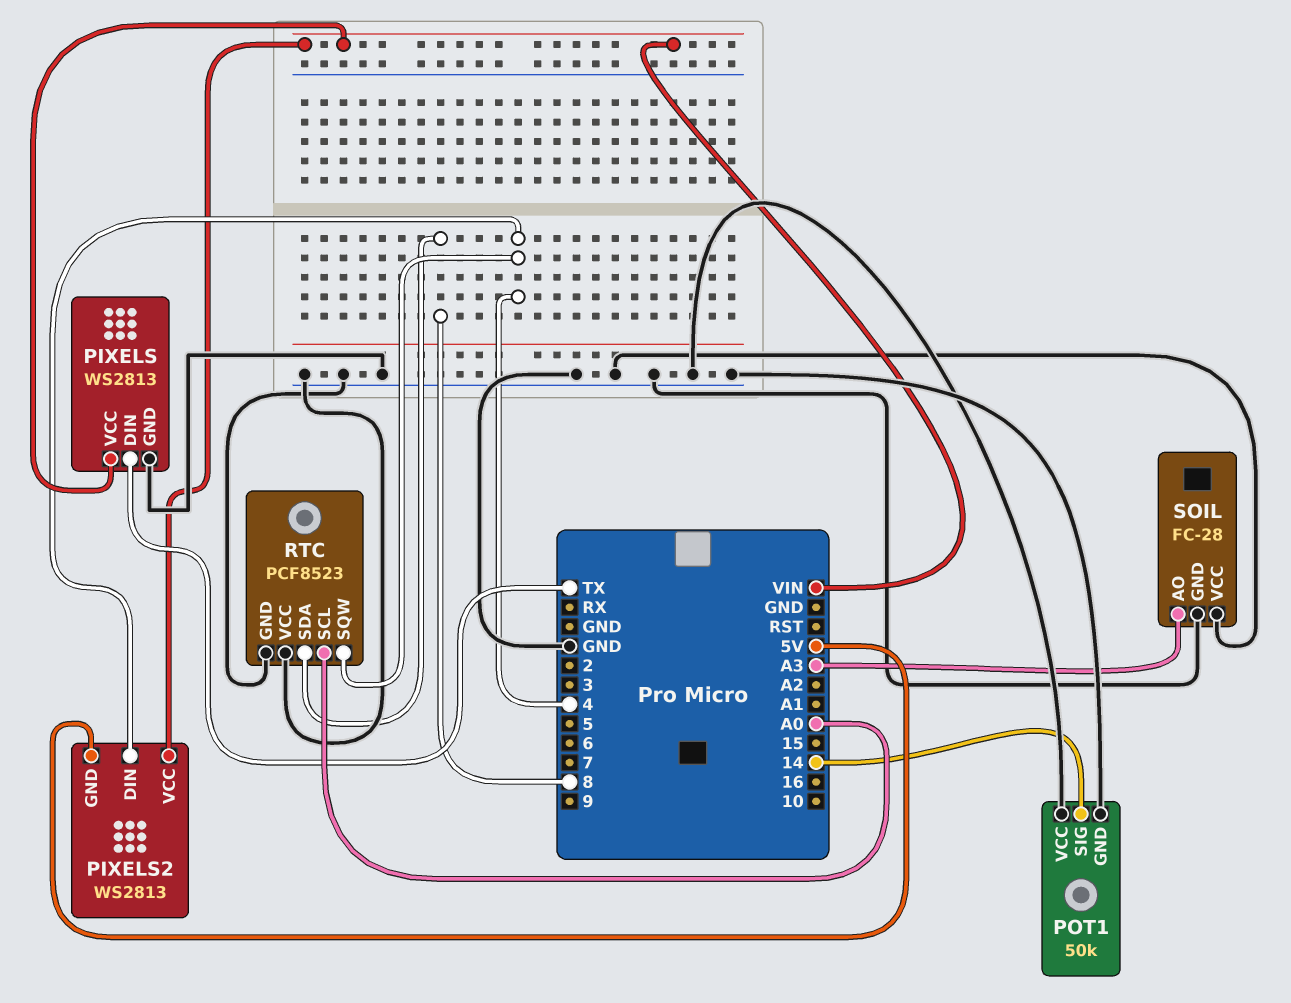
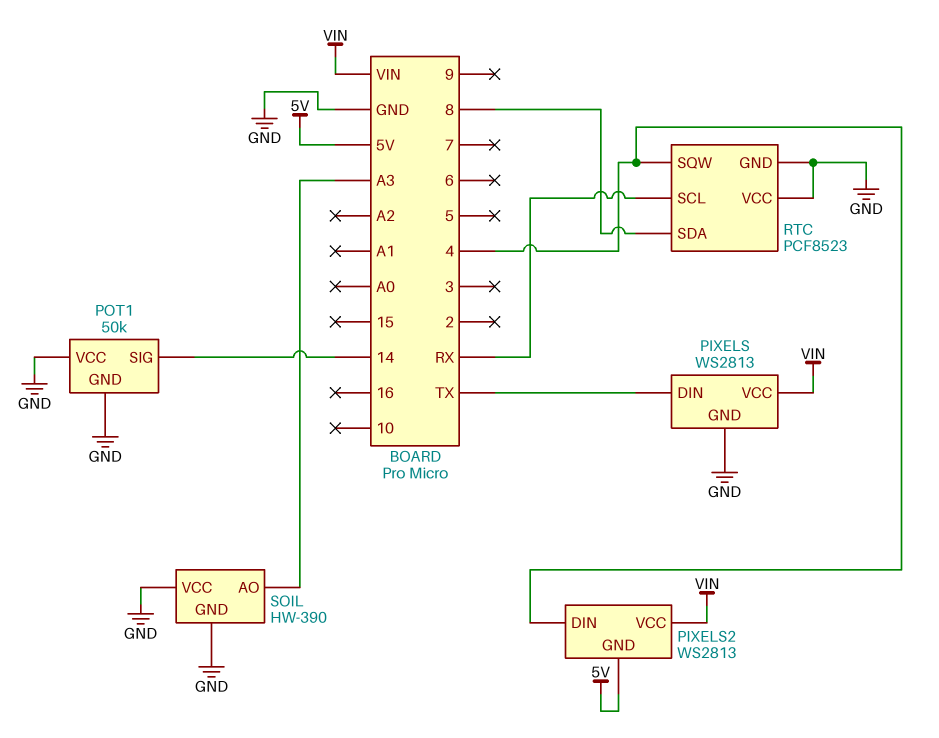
RTC pin SCL: A0 -> RX
SOIL: FC-28 -> HW-390

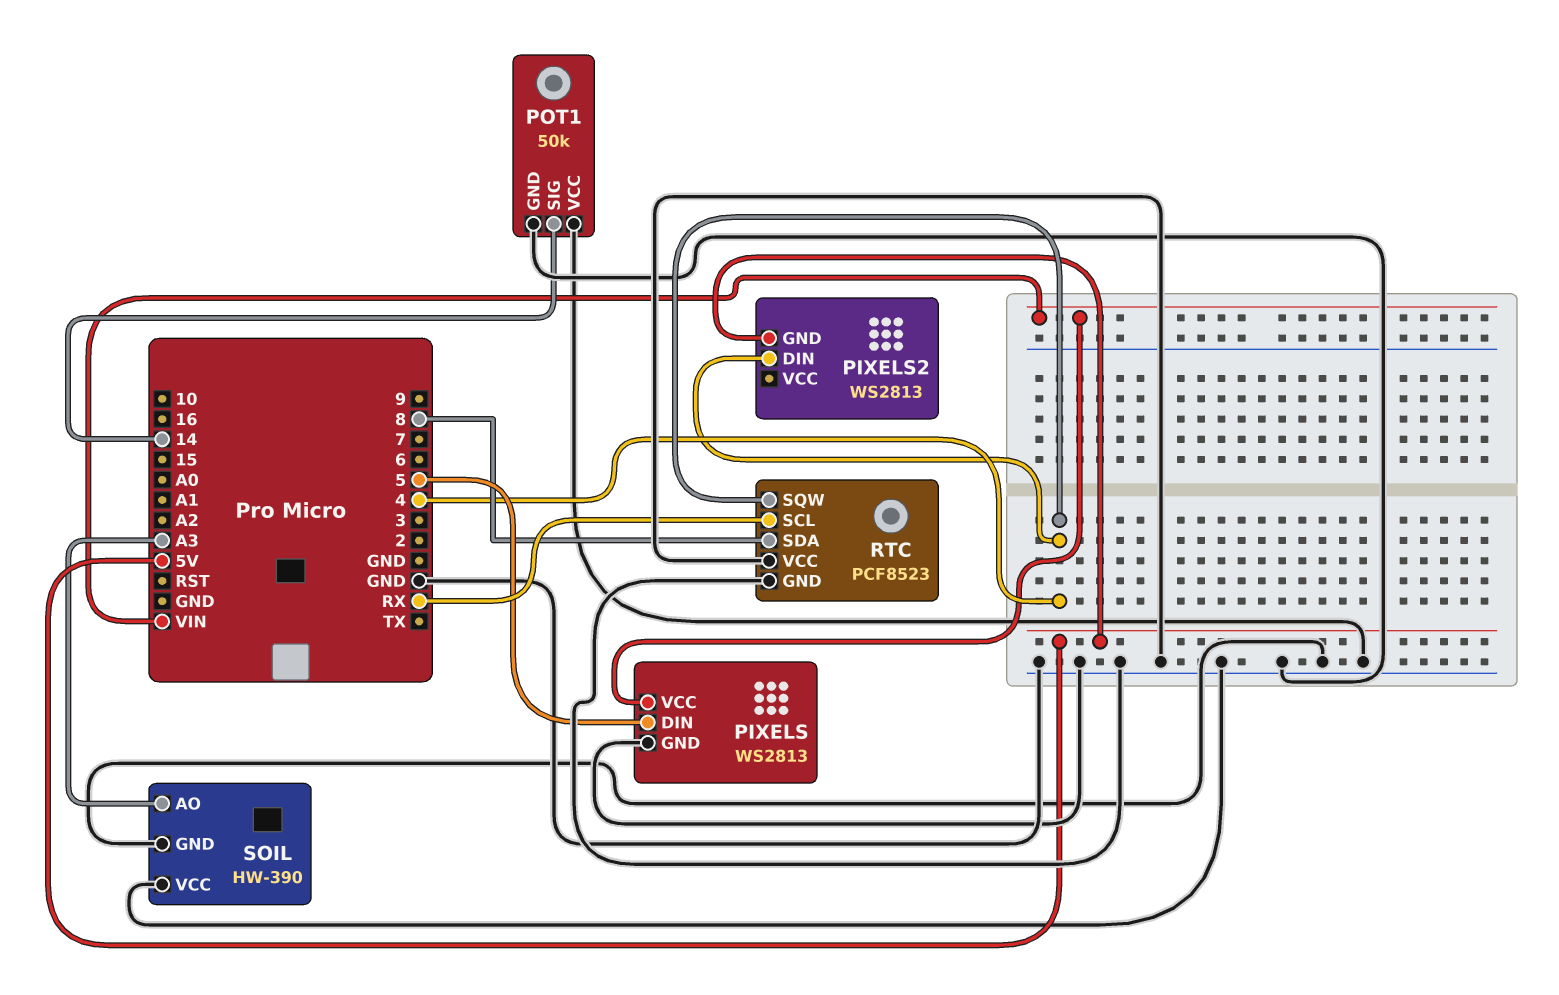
PIXELS pin DIN: TX -> 5
PIXELS2 pin VCC: VIN -> none

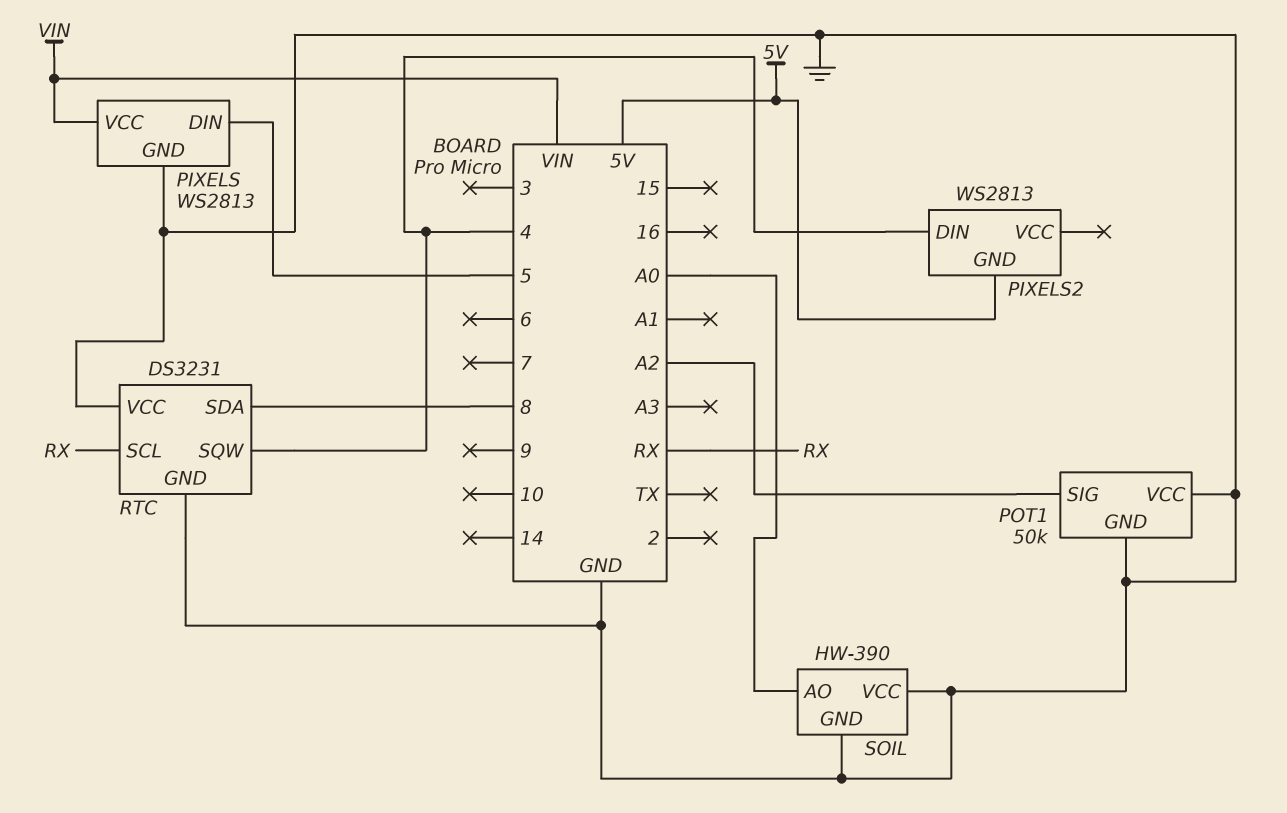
POT1 pin SIG: 14 -> A2
RTC: PCF8523 -> DS3231
SOIL pin AO: A3 -> A0

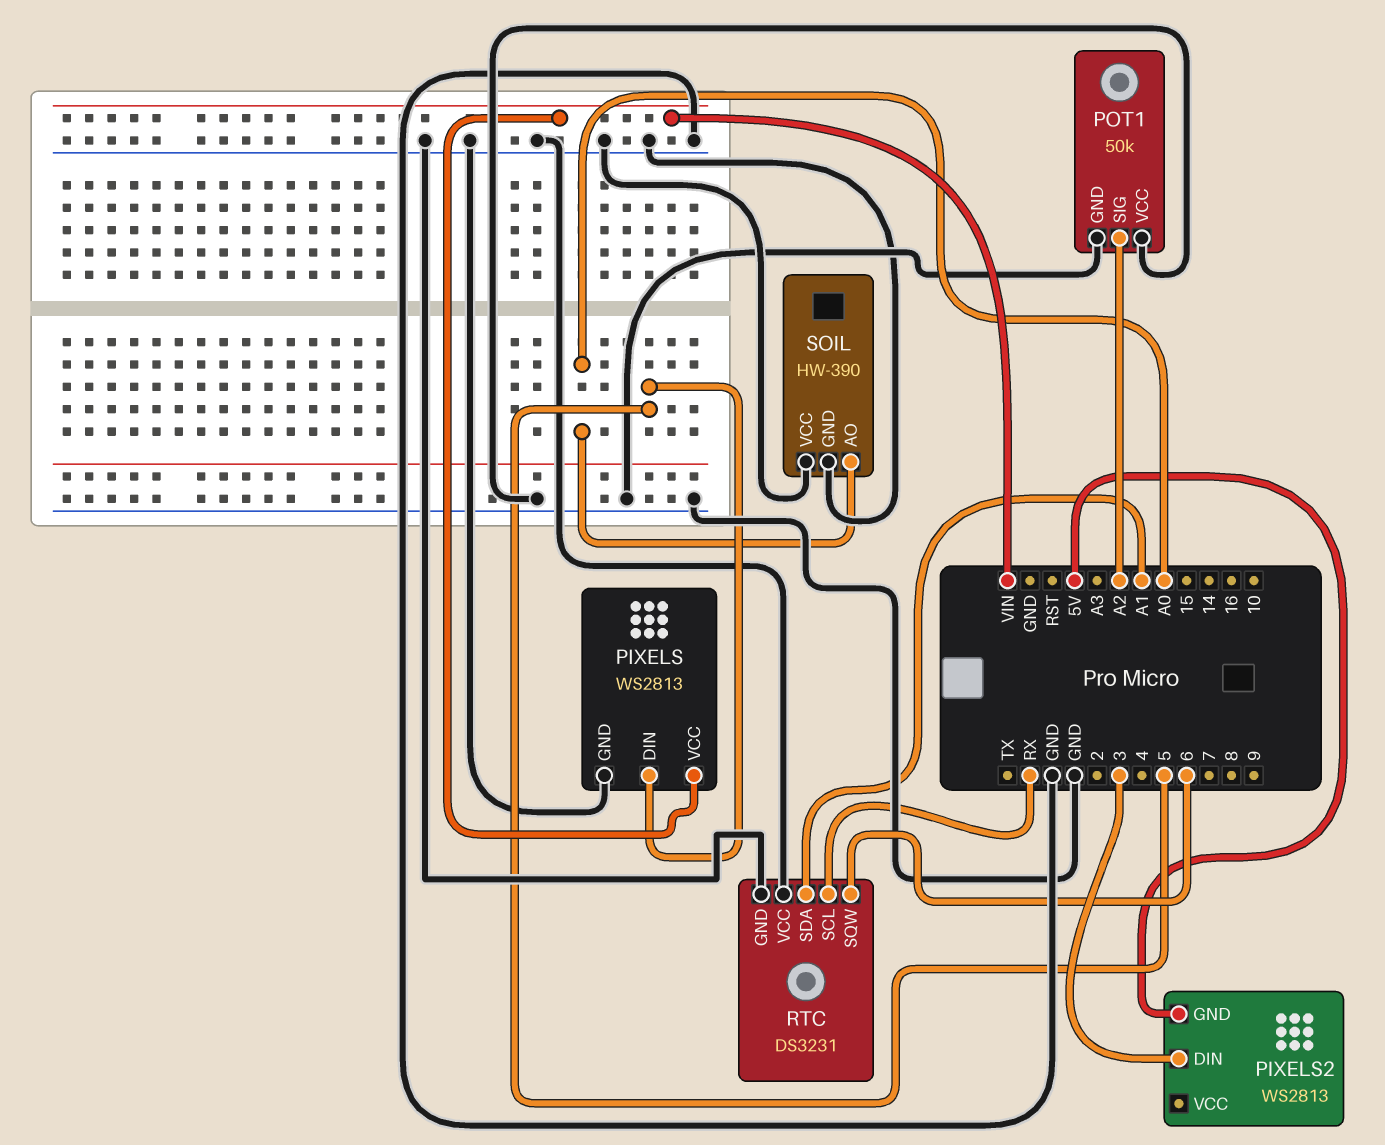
PIXELS2 pin DIN: 4 -> 3
RTC pin SDA: 8 -> A1
RTC pin SQW: 4 -> 6

